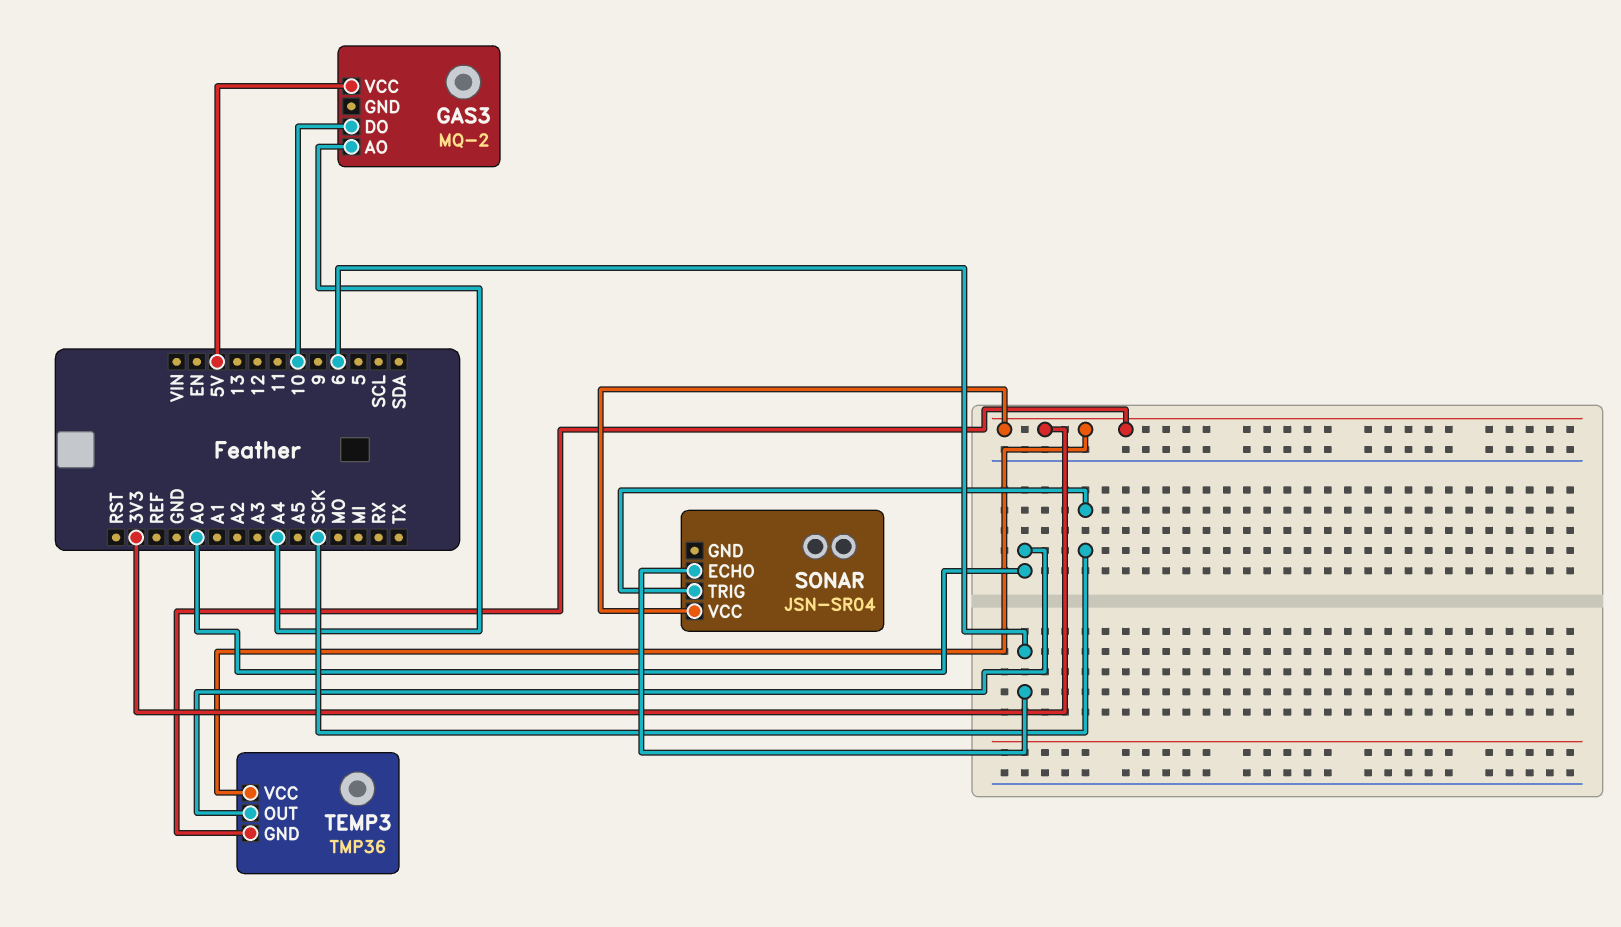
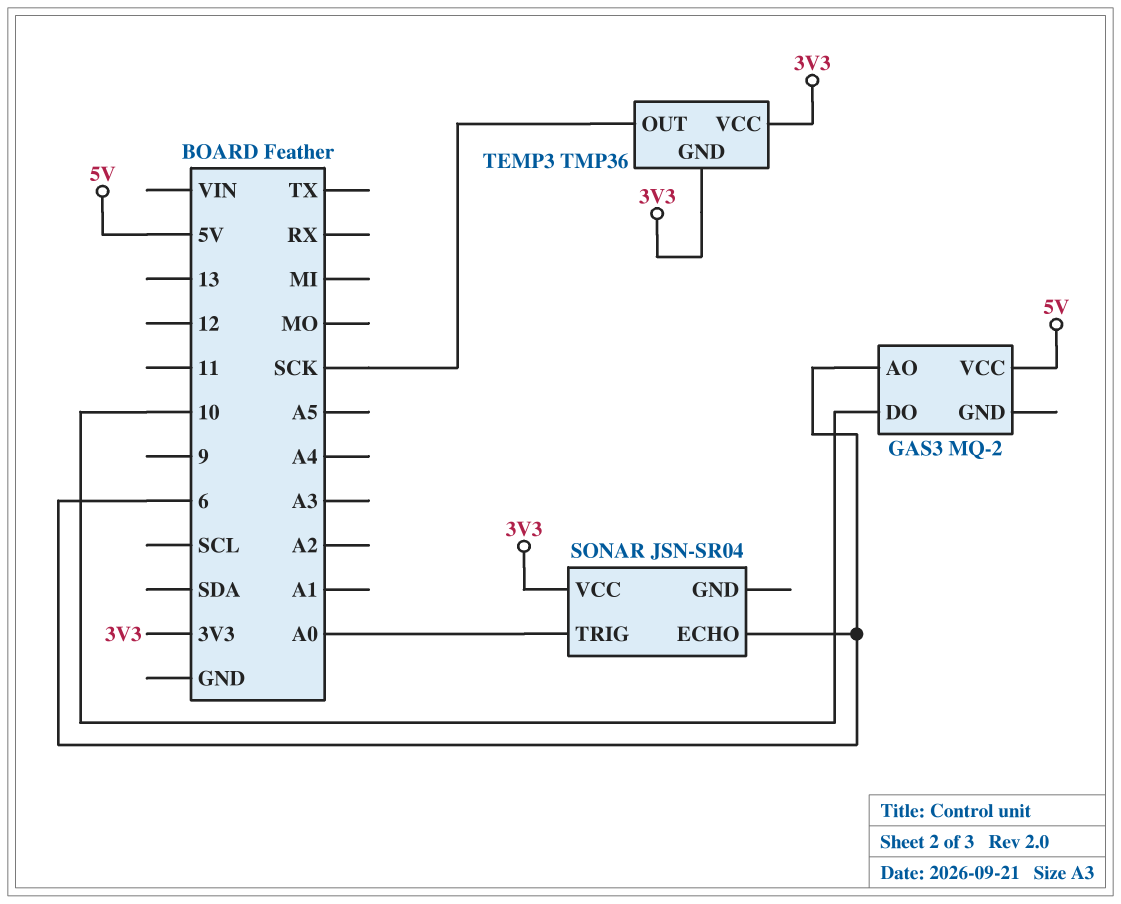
GAS3 pin AO: A4 -> 6
SONAR pin TRIG: SCK -> A0
TEMP3 pin OUT: A0 -> SCK

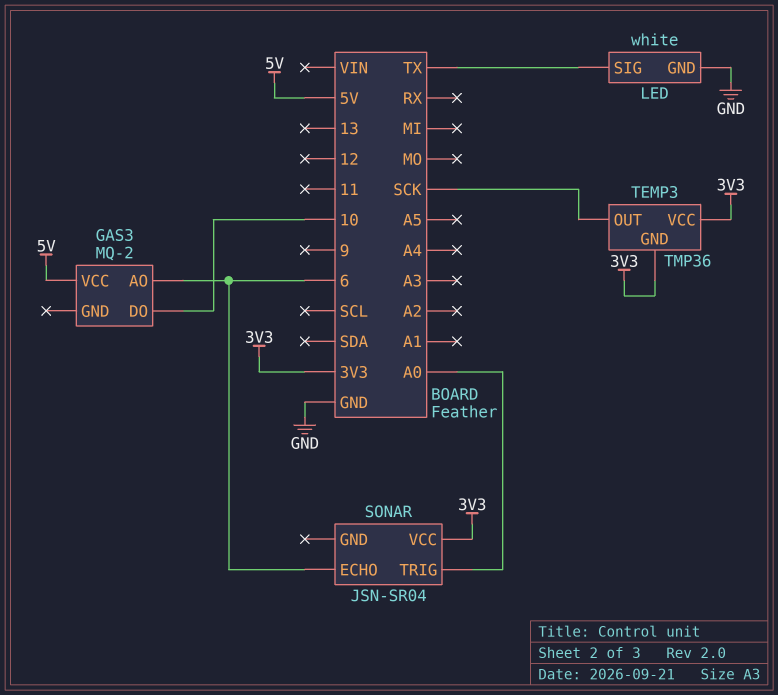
LED: none -> white
LED pin GND: none -> GND
LED pin SIG: none -> TX

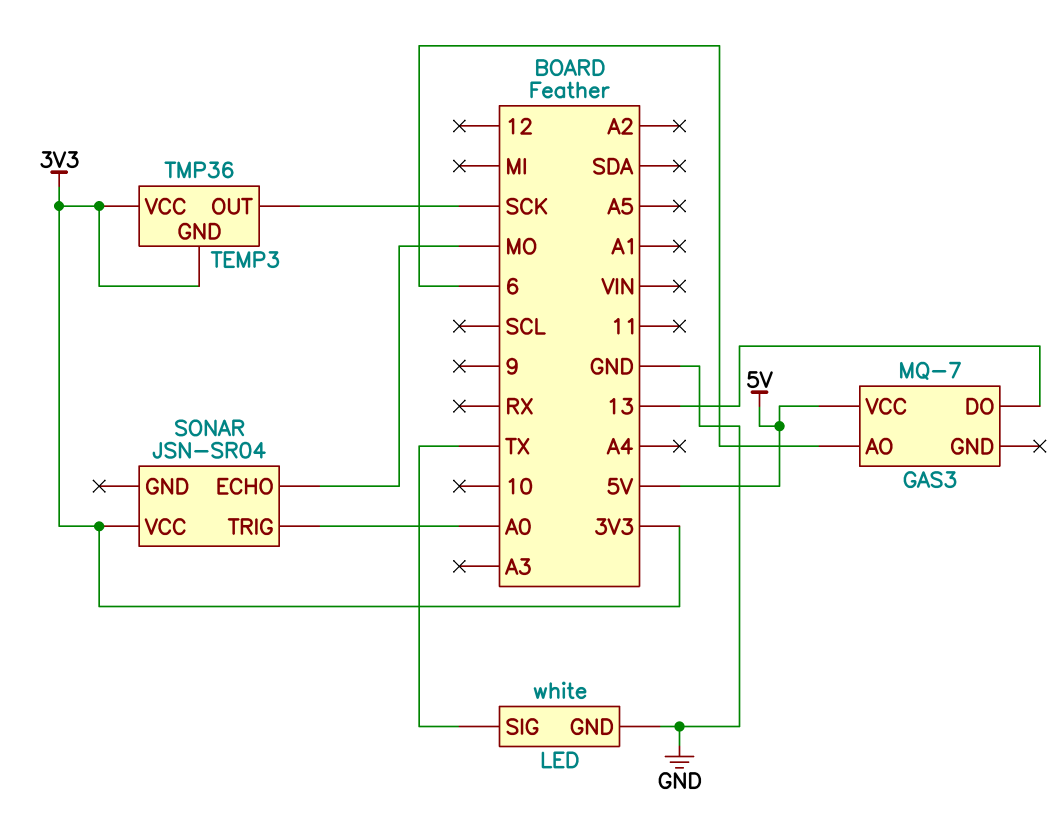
GAS3: MQ-2 -> MQ-7
GAS3 pin DO: 10 -> 13
SONAR pin ECHO: 6 -> MO

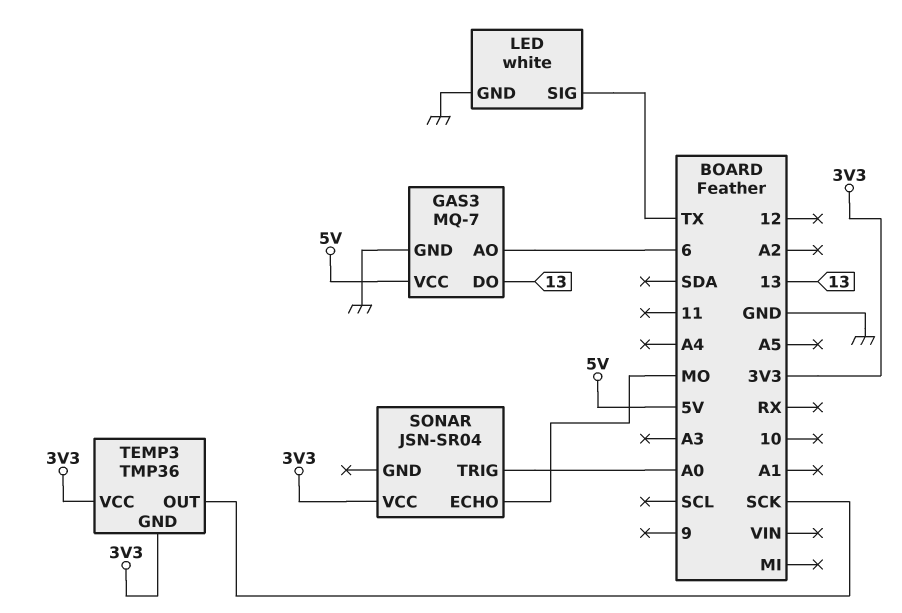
GAS3 pin GND: none -> GND

